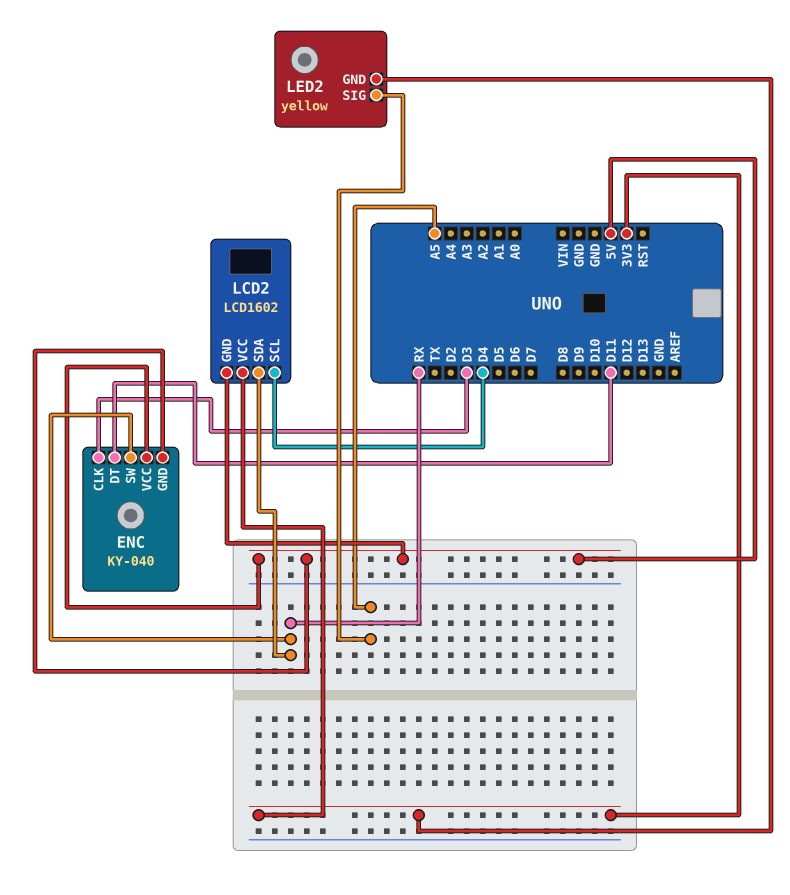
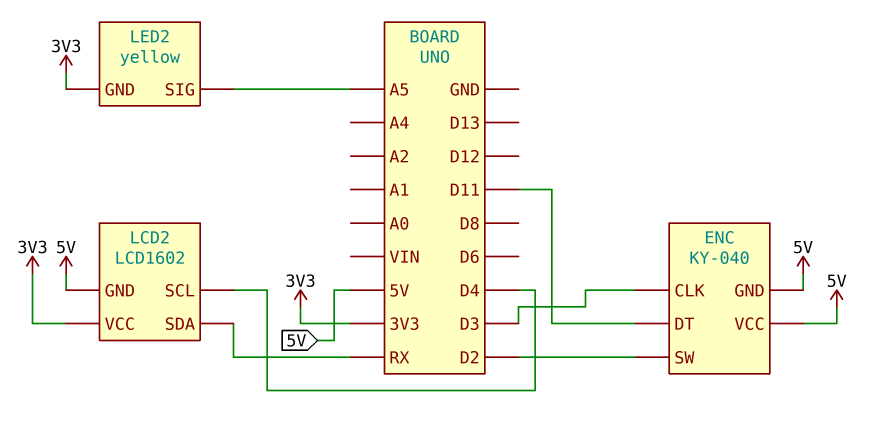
ENC pin SW: RX -> D2

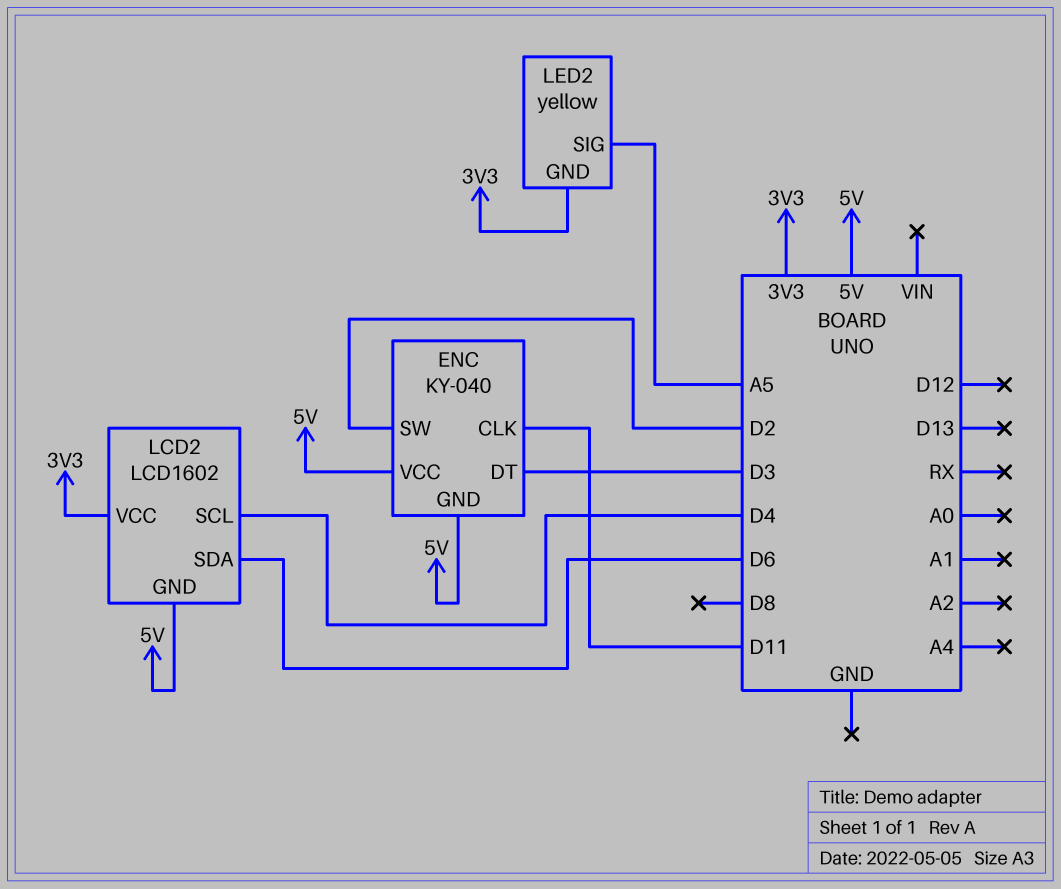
ENC pin CLK: D3 -> D11
ENC pin DT: D11 -> D3
LCD2 pin SDA: RX -> D6

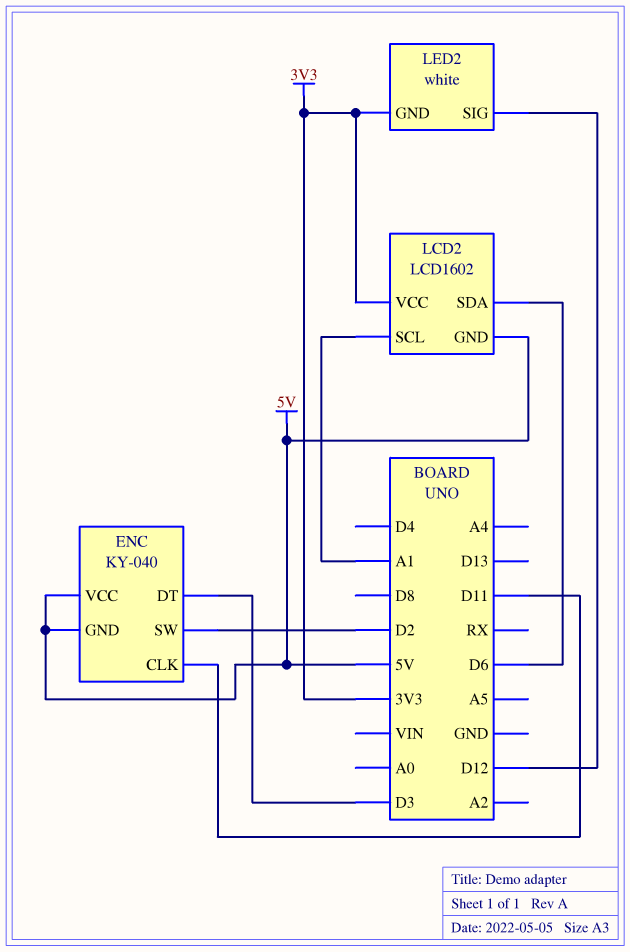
LCD2 pin SCL: D4 -> A1
LED2: yellow -> white
LED2 pin SIG: A5 -> D12

